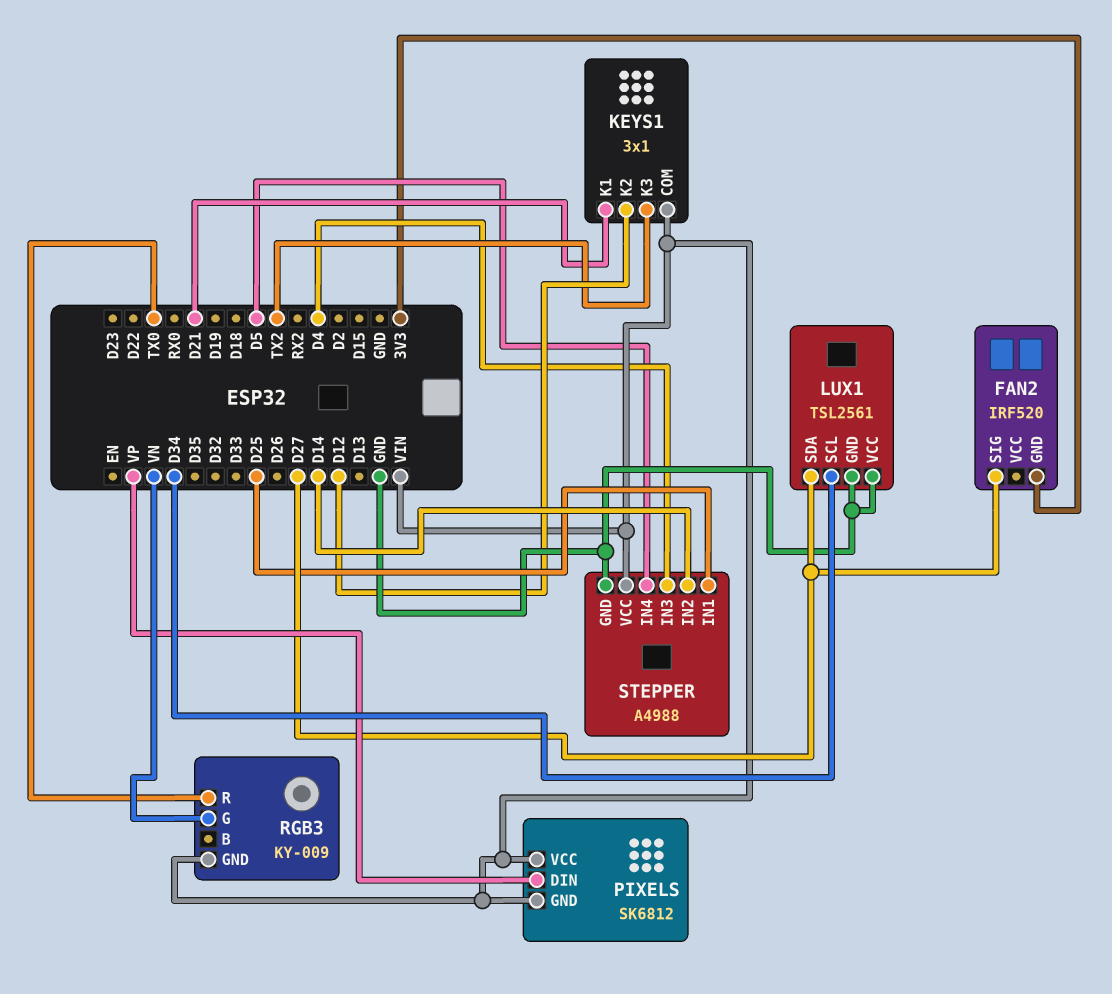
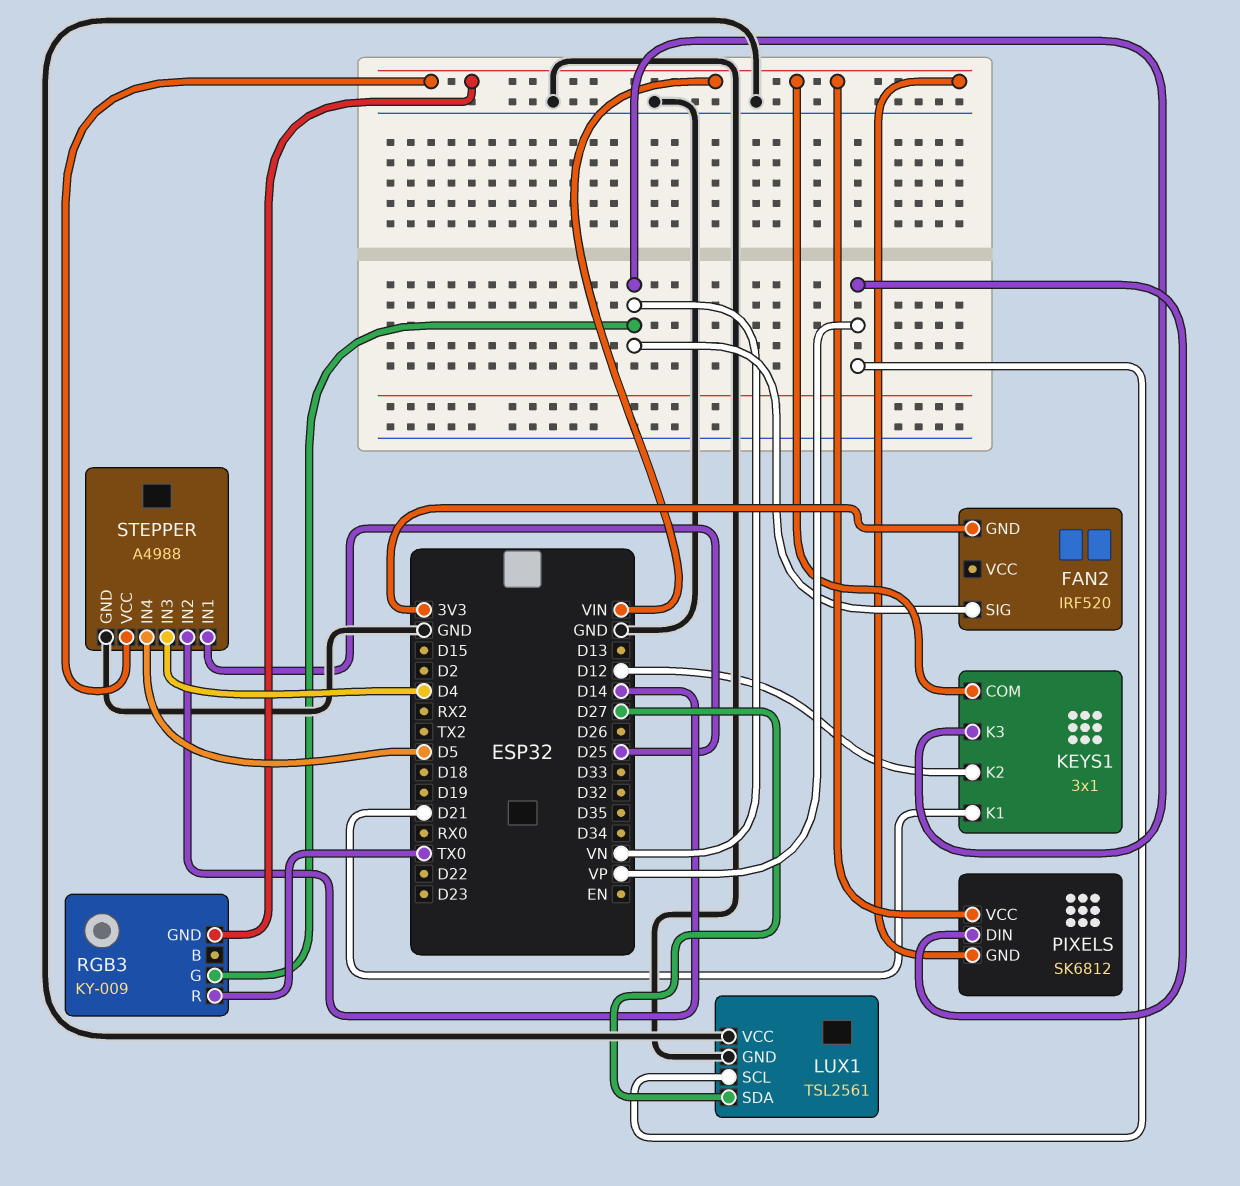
FAN2 pin SIG: D27 -> VN
KEYS1 pin K3: TX2 -> VN
LUX1 pin SCL: D34 -> VP

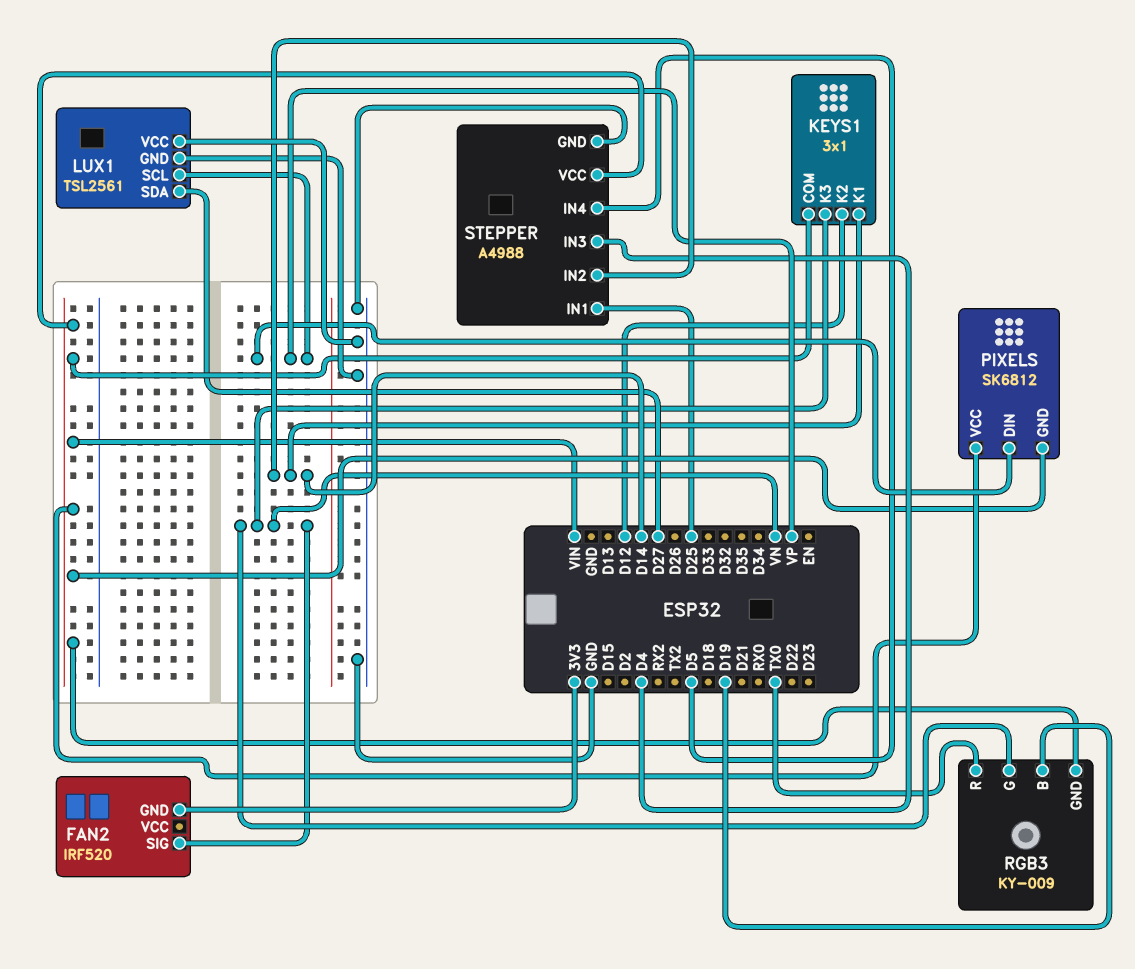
KEYS1 pin K1: D21 -> D14
RGB3 pin B: none -> D19

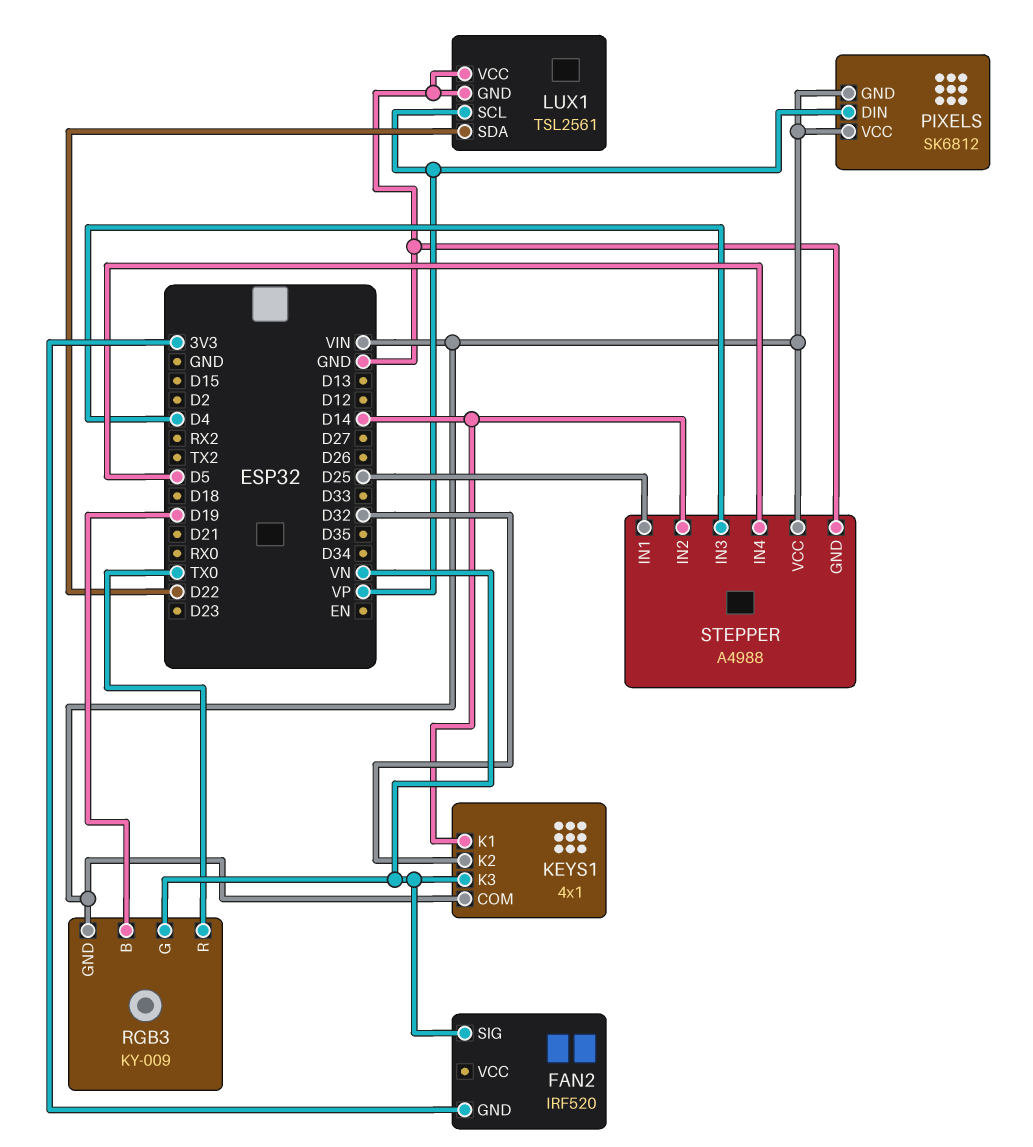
KEYS1: 3x1 -> 4x1
KEYS1 pin K2: D12 -> D32
LUX1 pin SDA: D27 -> D22

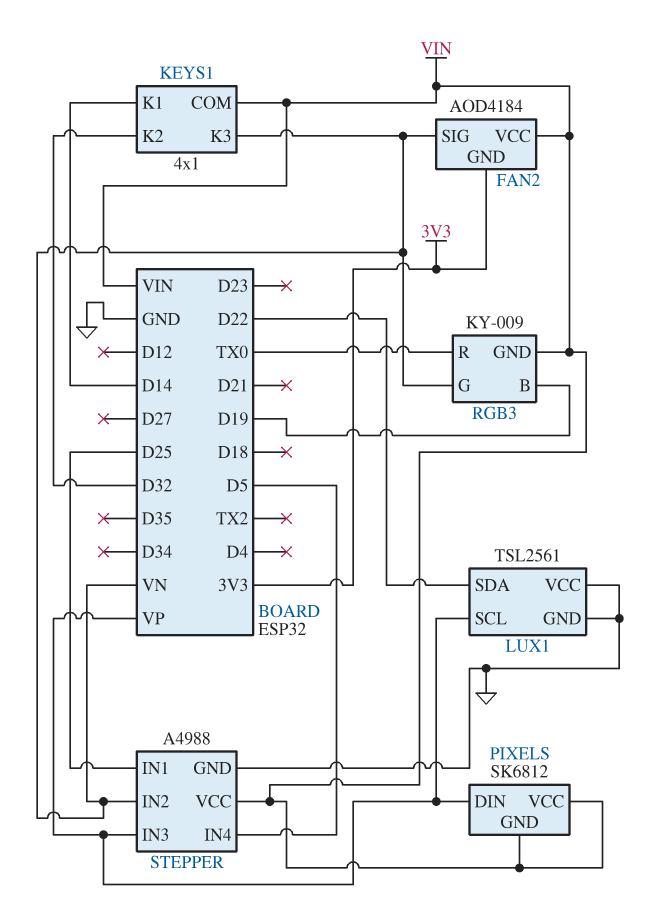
FAN2: IRF520 -> AOD4184
FAN2 pin VCC: none -> VIN
STEPPER pin IN2: D14 -> VN
STEPPER pin IN3: D4 -> VP

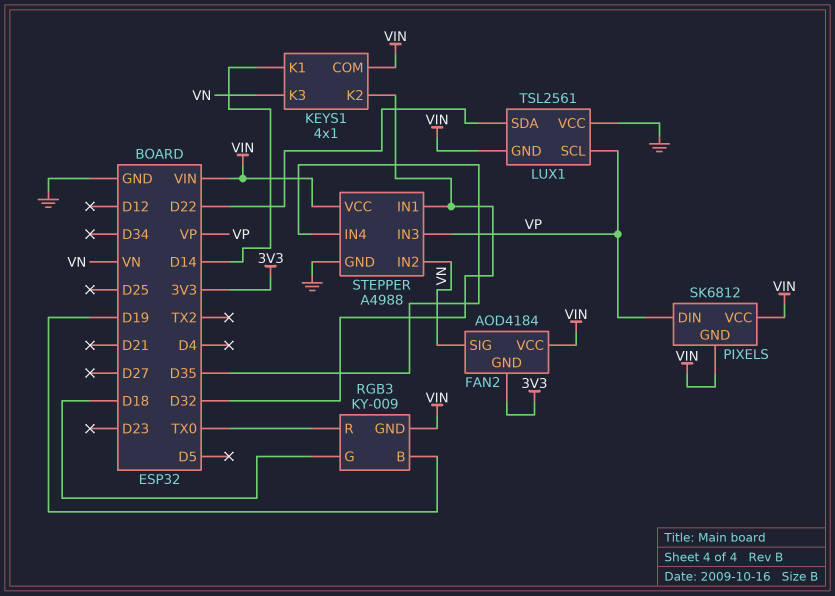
LUX1 pin GND: GND -> VIN
RGB3 pin G: VN -> D18
STEPPER pin IN1: D25 -> D32
STEPPER pin IN4: D5 -> D35

